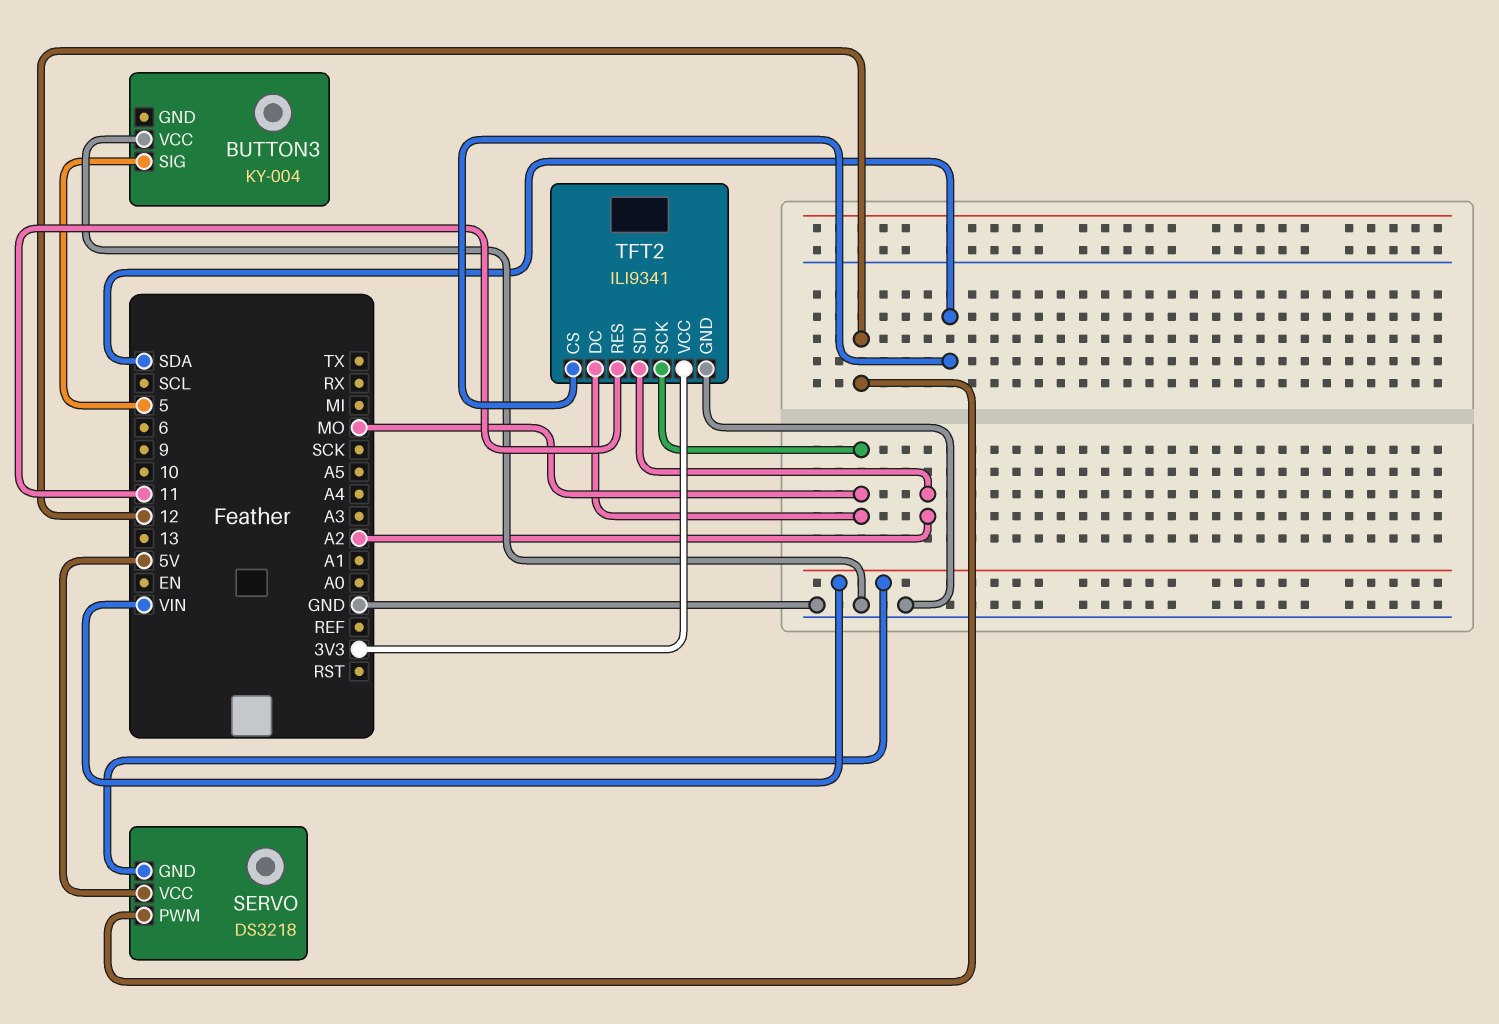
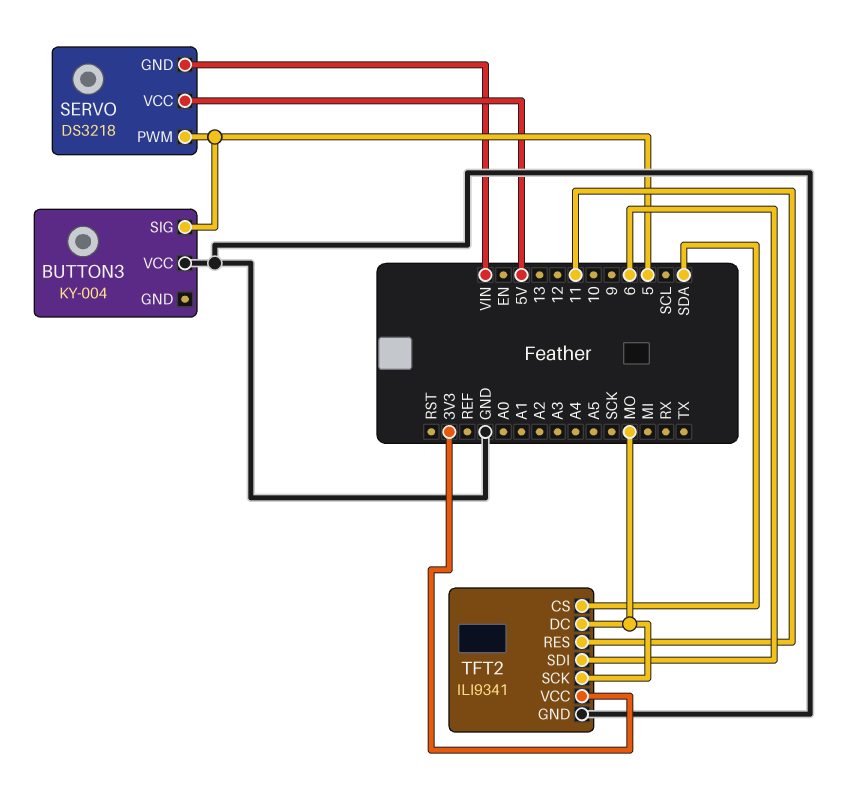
SERVO pin PWM: 12 -> 5
TFT2 pin SDI: A2 -> 6

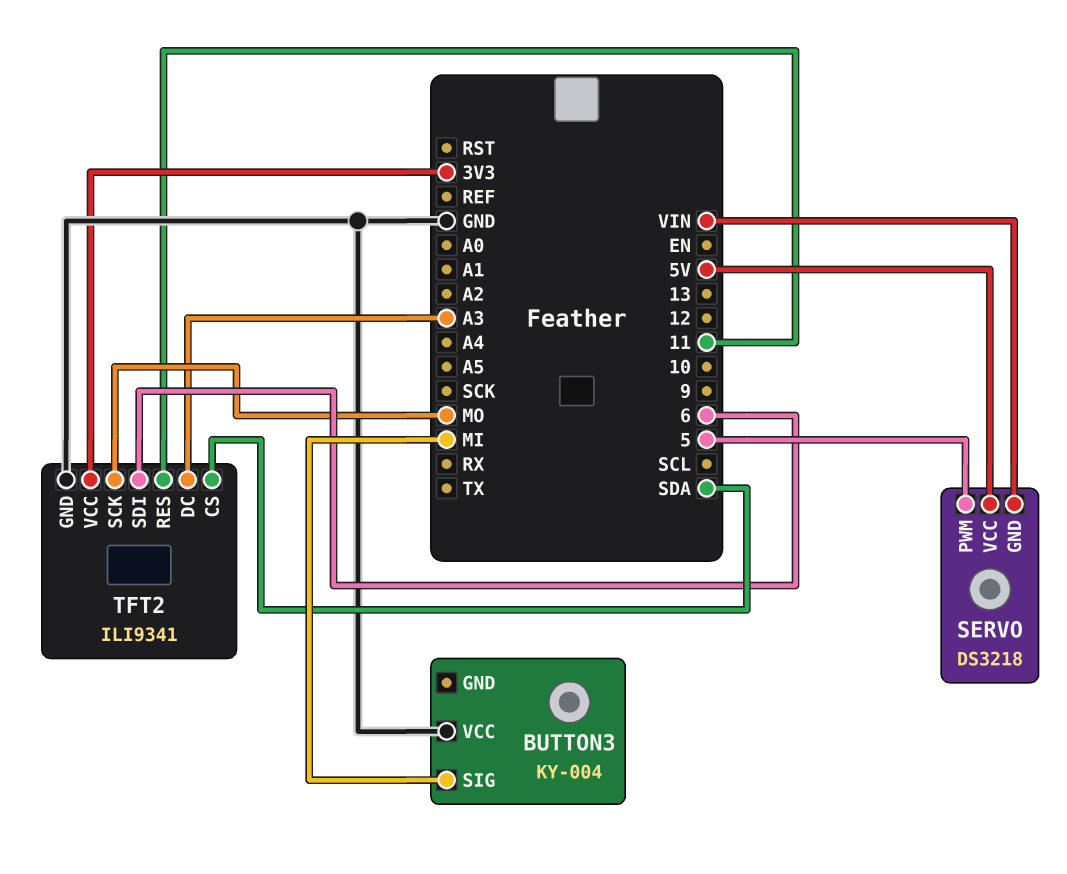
BUTTON3 pin SIG: 5 -> MI
TFT2 pin DC: MO -> A3

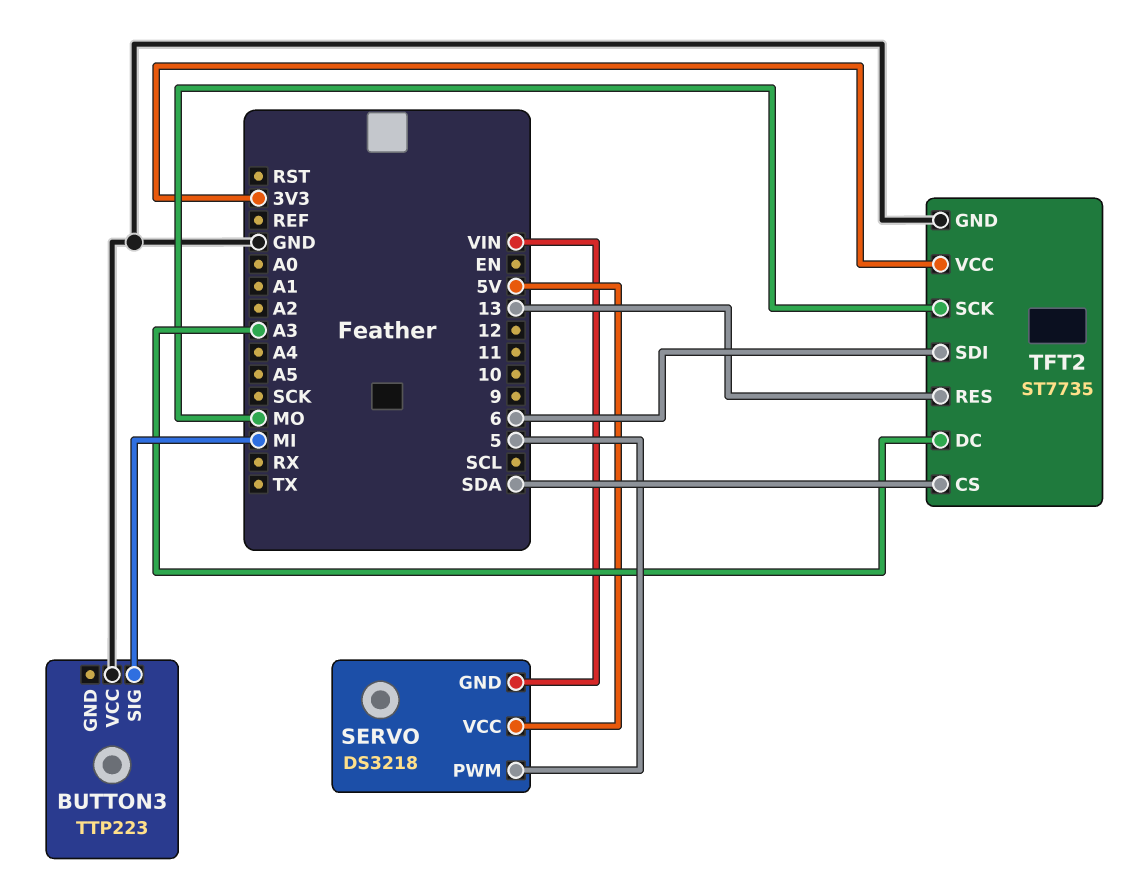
BUTTON3: KY-004 -> TTP223
TFT2: ILI9341 -> ST7735
TFT2 pin RES: 11 -> 13

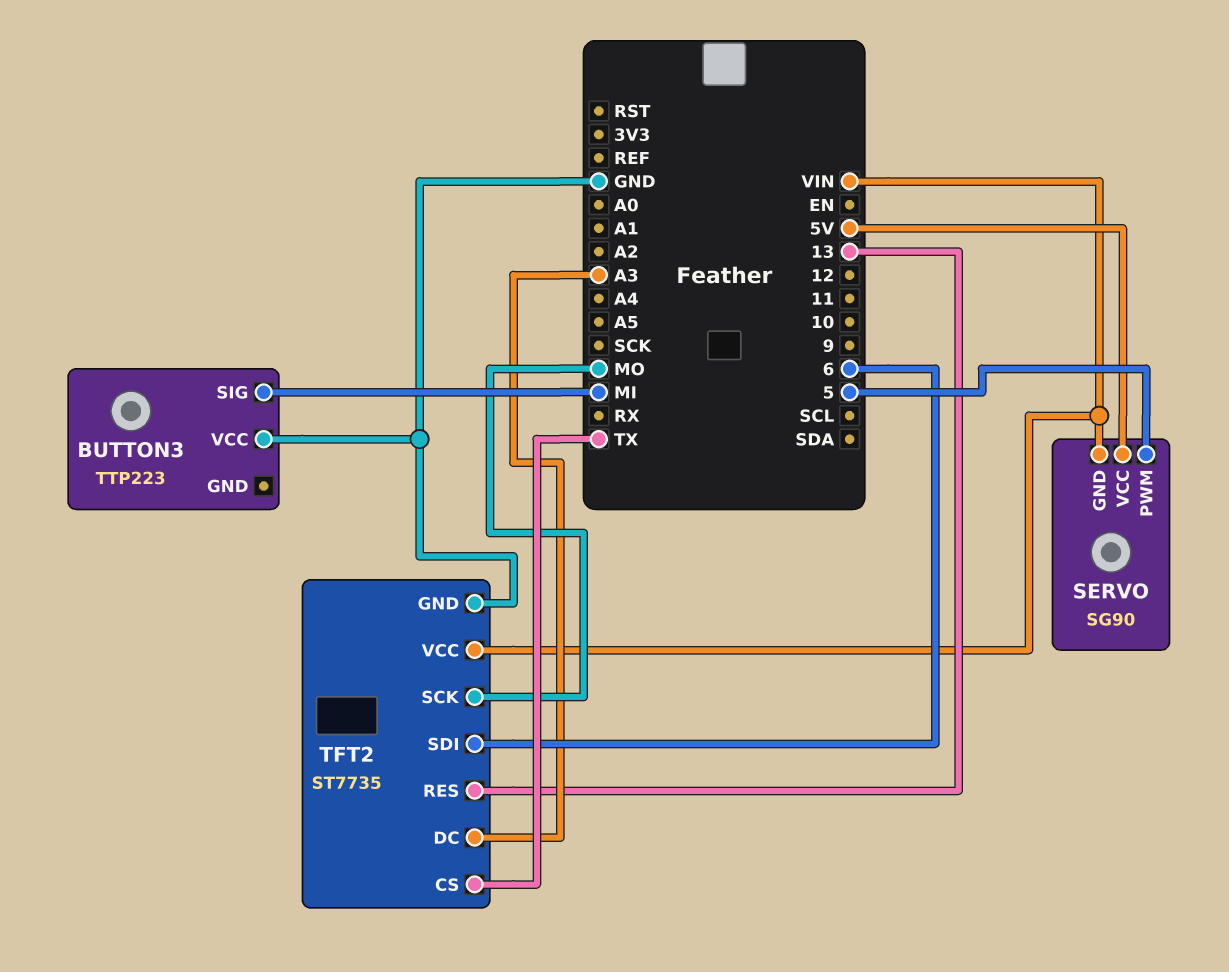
SERVO: DS3218 -> SG90
TFT2 pin CS: SDA -> TX
TFT2 pin VCC: 3V3 -> VIN

